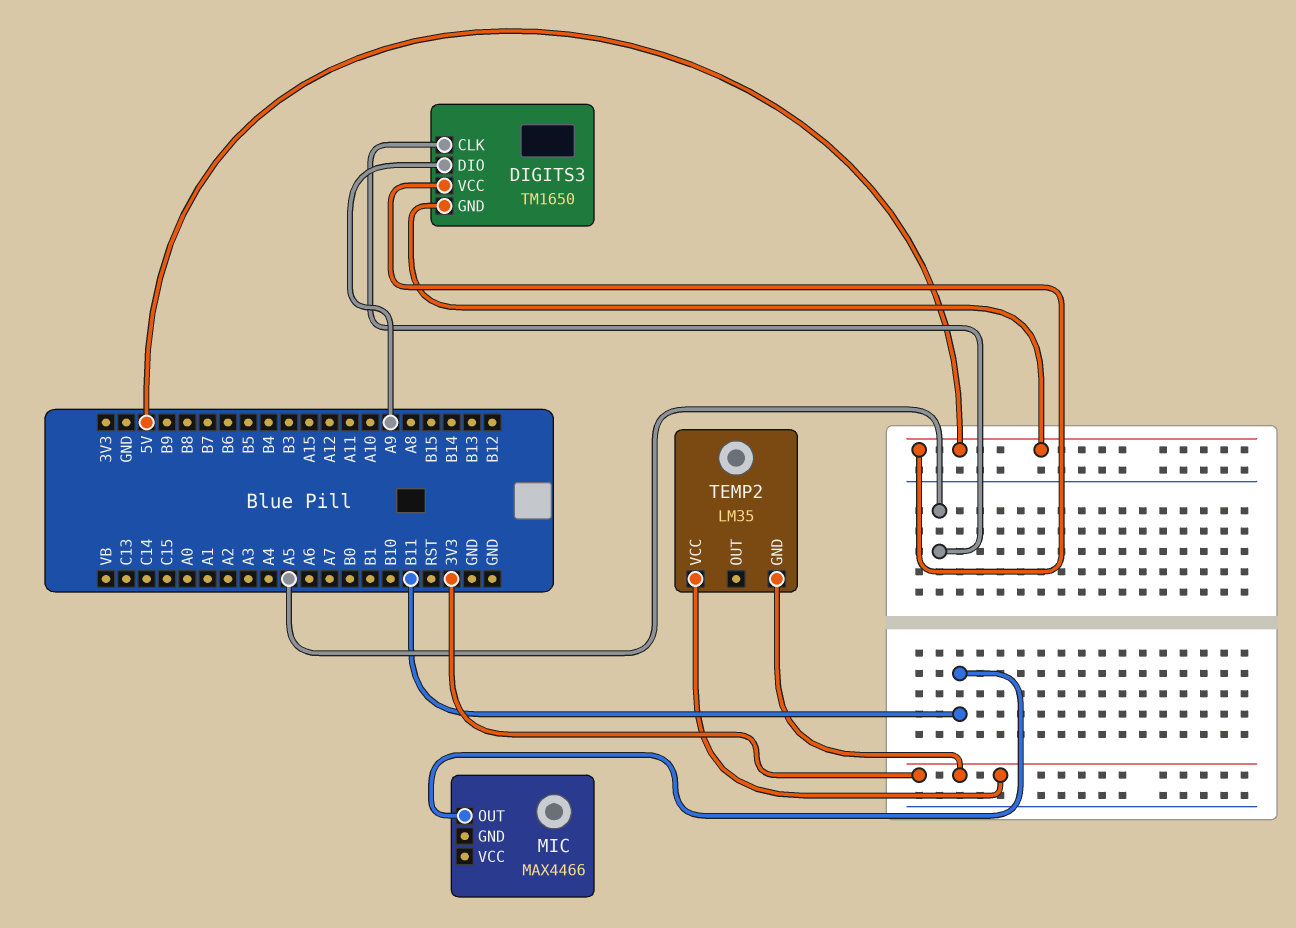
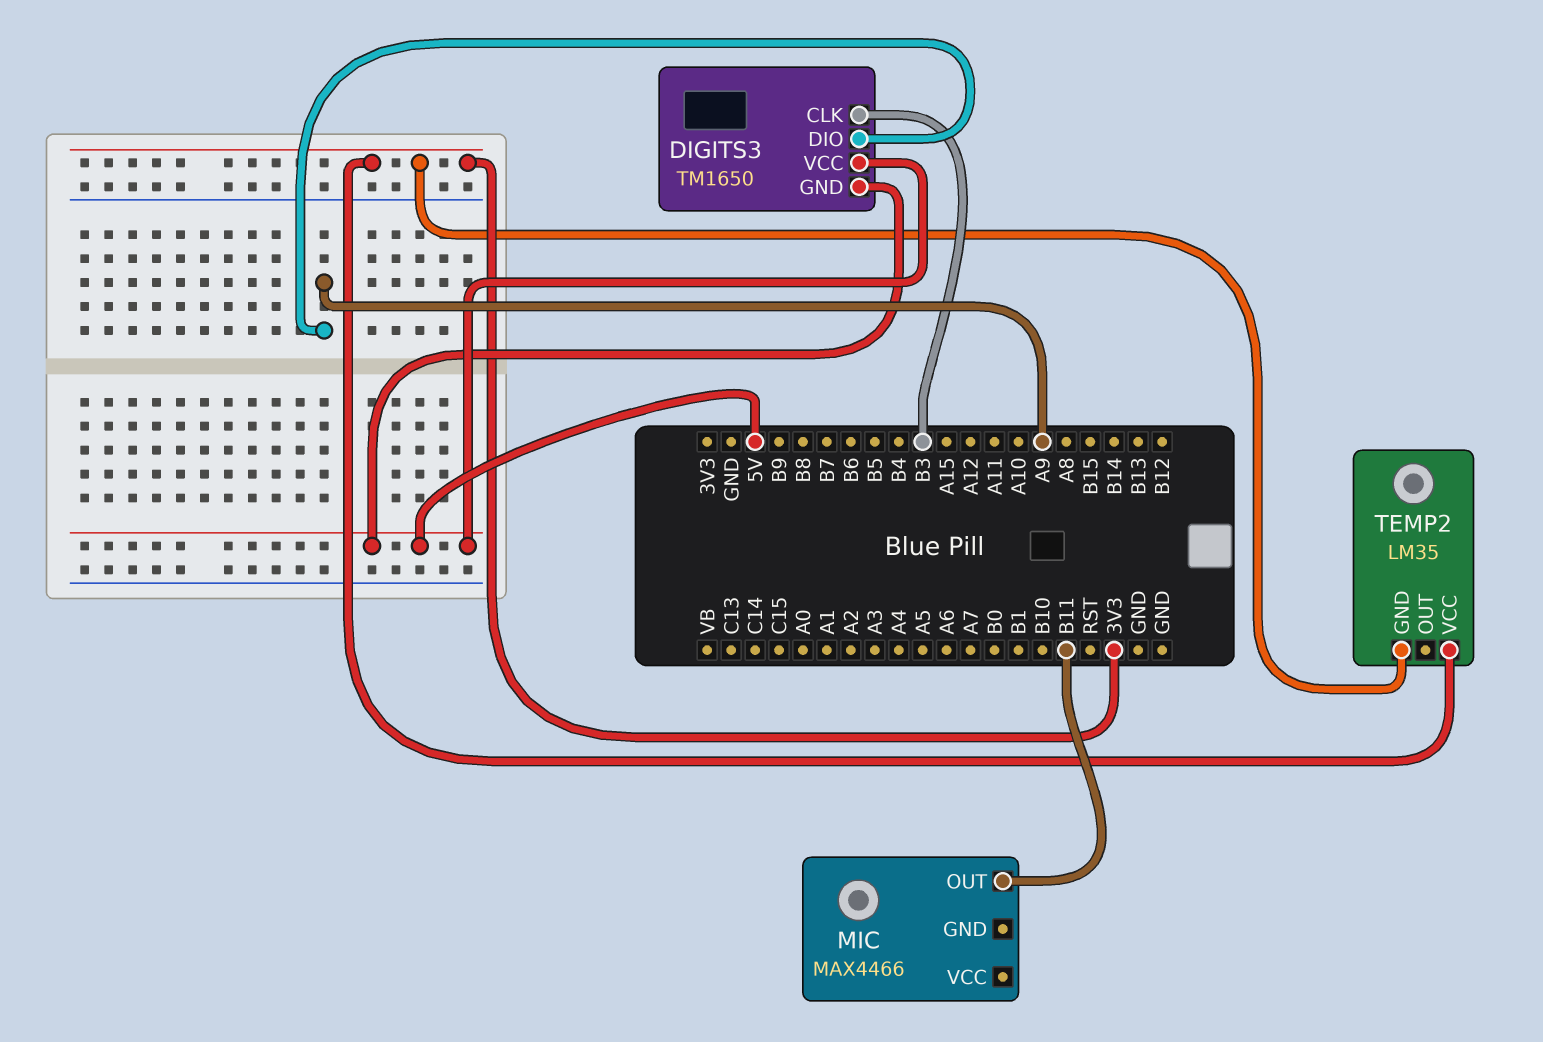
DIGITS3 pin CLK: A5 -> B3

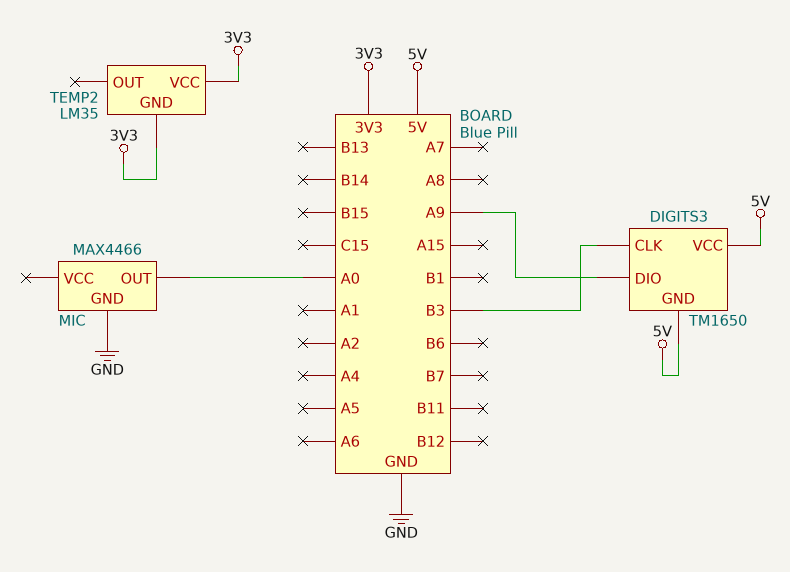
MIC pin GND: none -> GND
MIC pin OUT: B11 -> A0

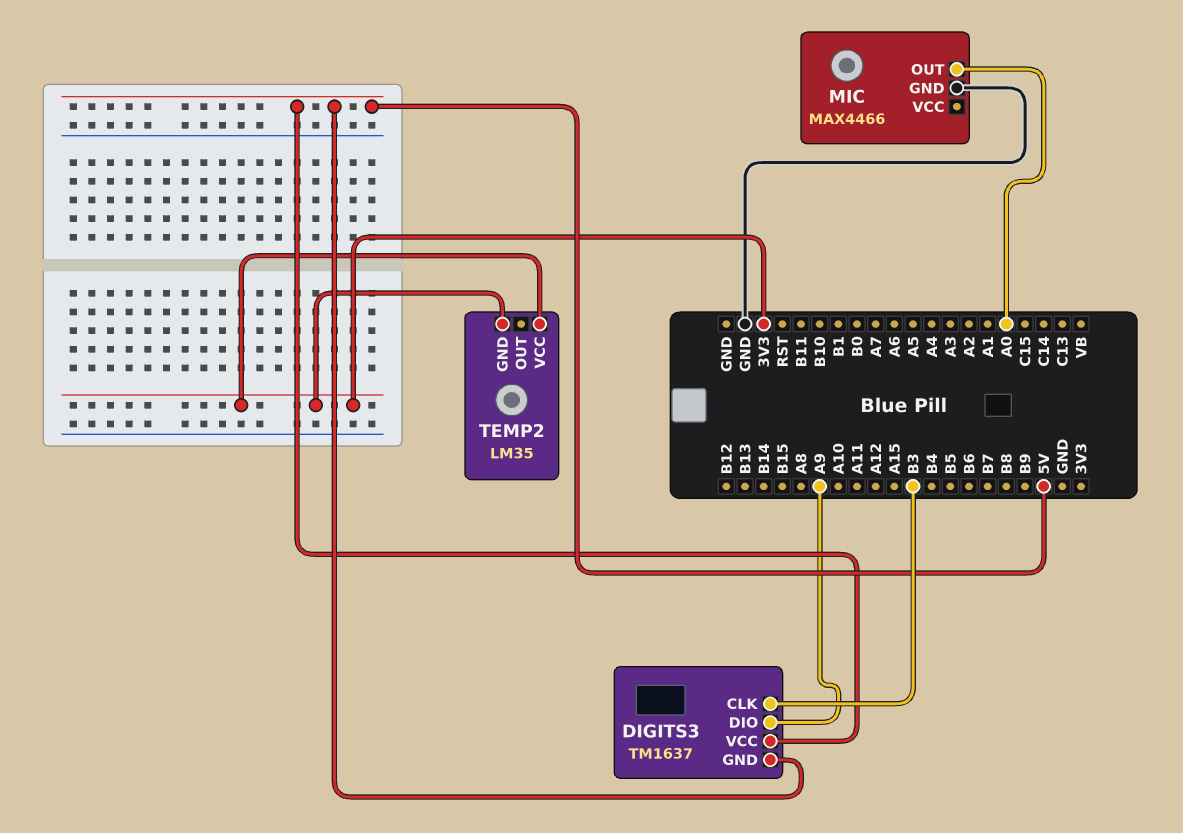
DIGITS3: TM1650 -> TM1637

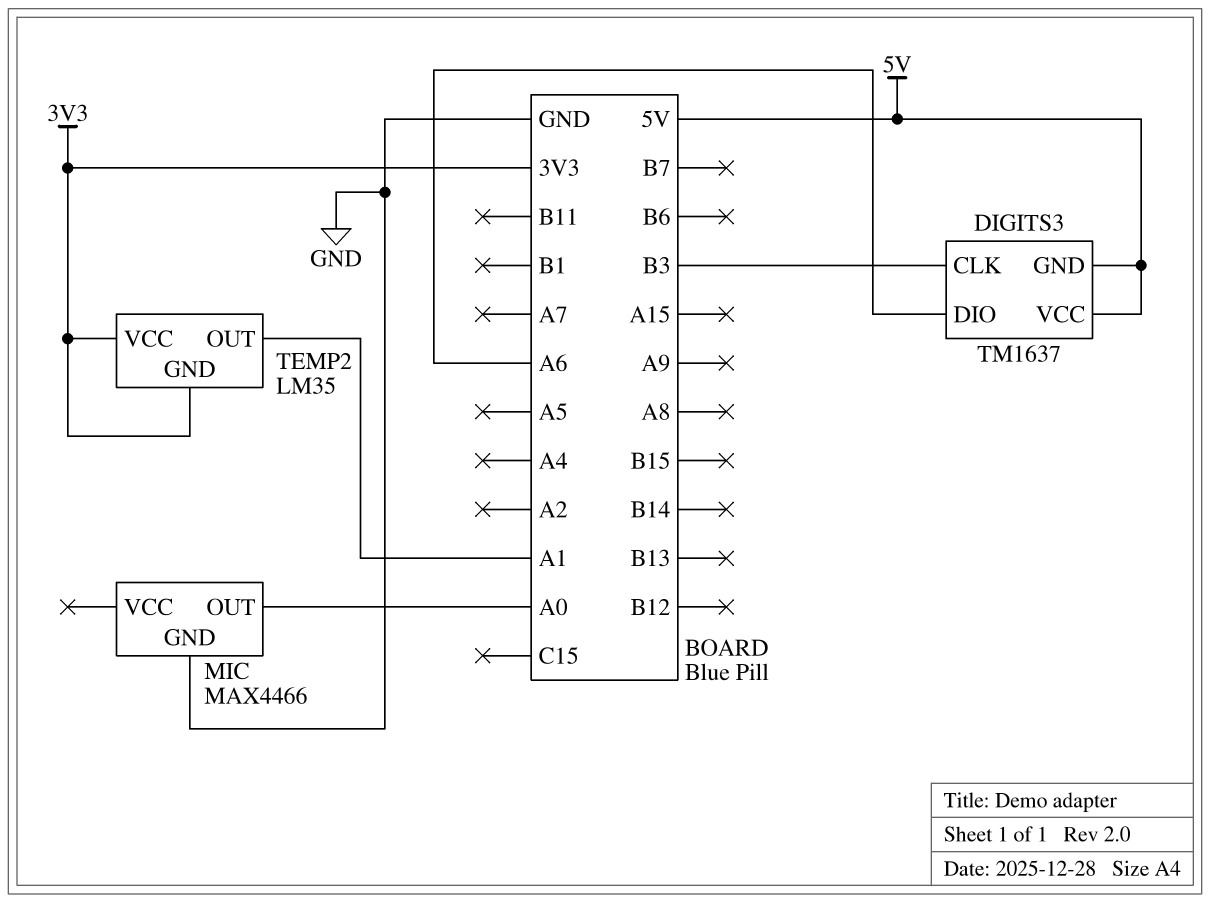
DIGITS3 pin DIO: A9 -> A6
TEMP2 pin OUT: none -> A1

